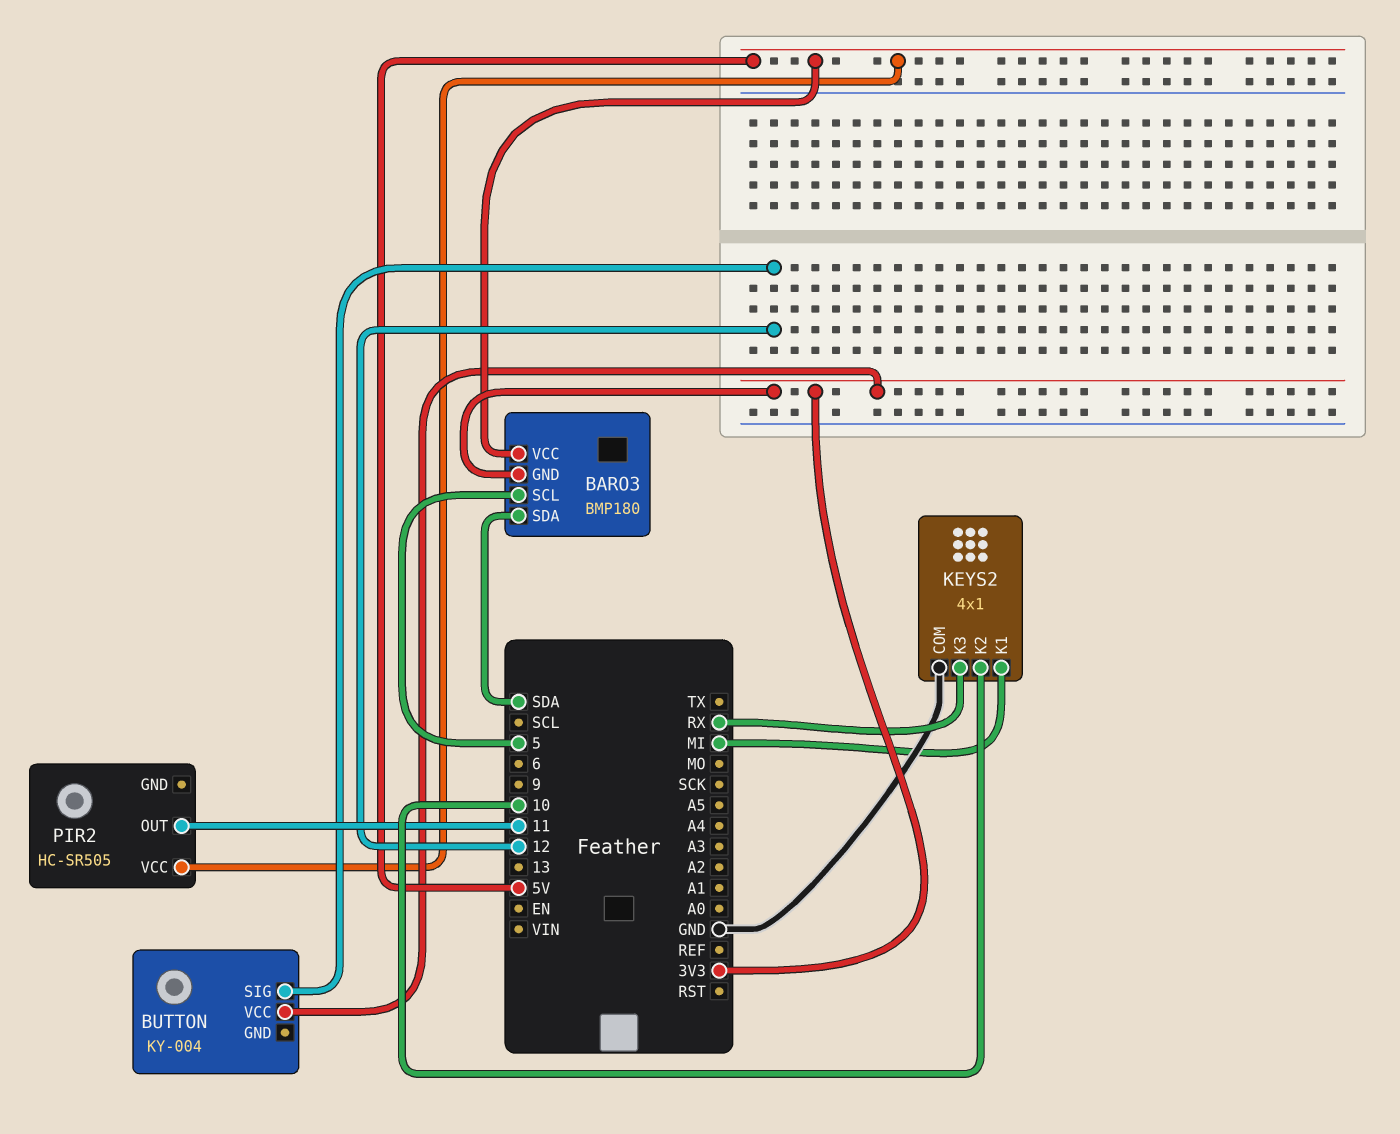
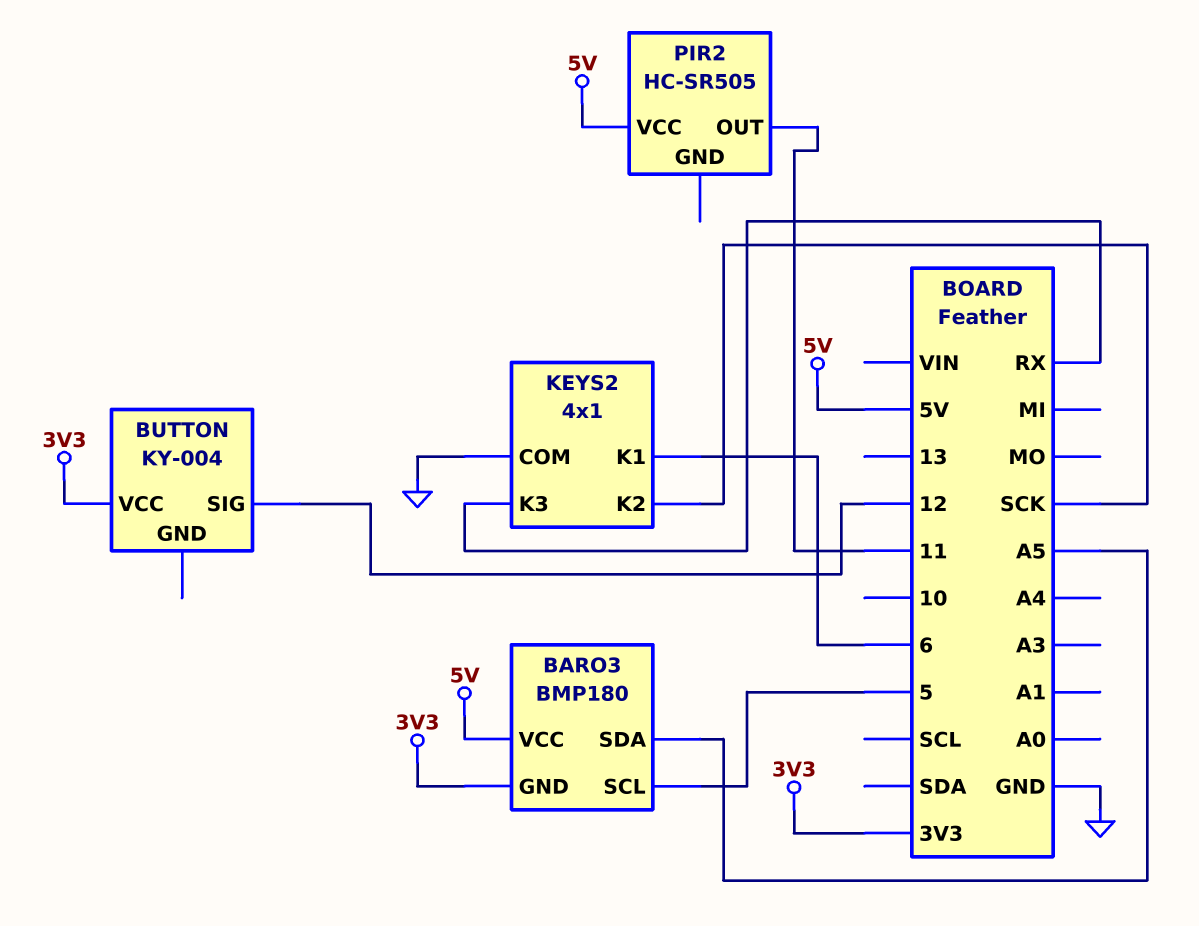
BARO3 pin SDA: SDA -> A5
KEYS2 pin K1: MI -> 6
KEYS2 pin K2: 10 -> SCK

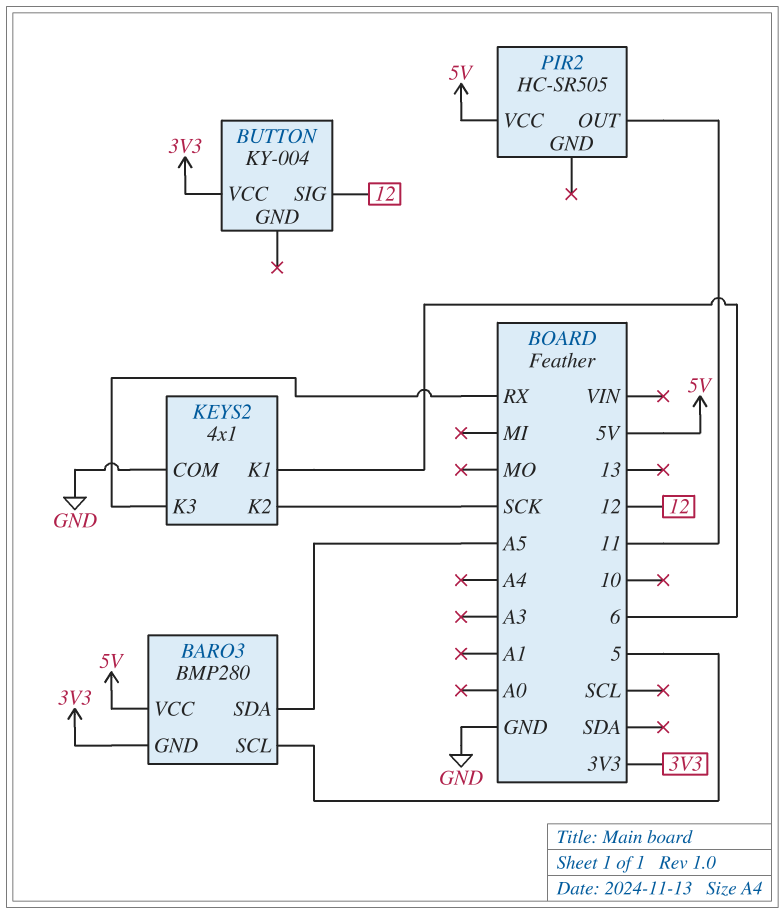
BARO3: BMP180 -> BMP280

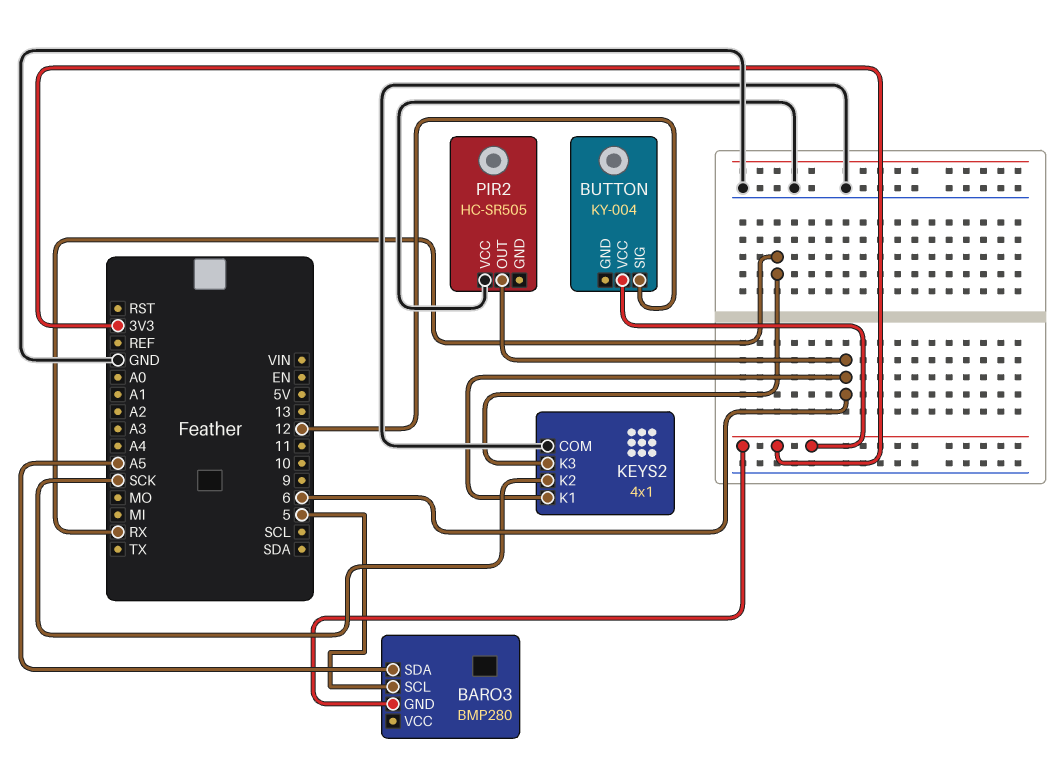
BARO3 pin VCC: 5V -> none
PIR2 pin OUT: 11 -> 6
PIR2 pin VCC: 5V -> GND

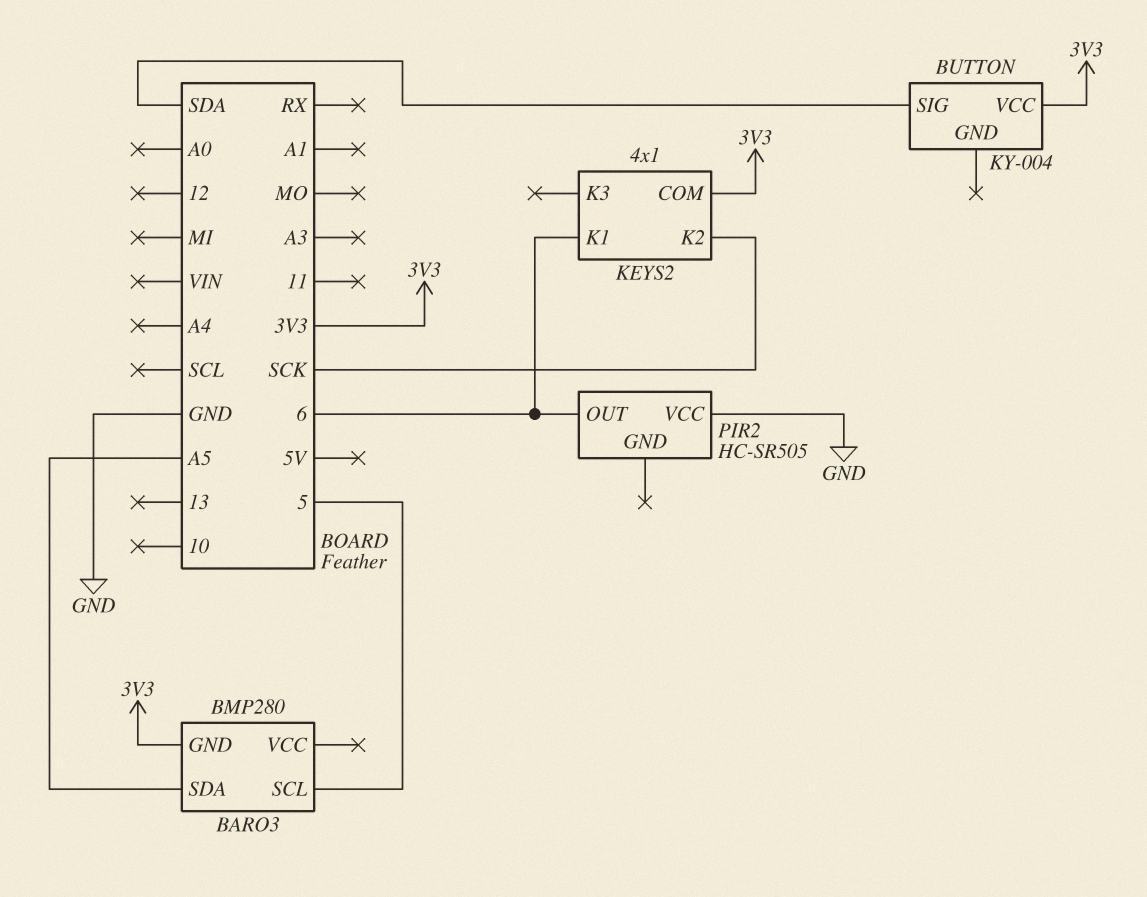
BUTTON pin SIG: 12 -> SDA
KEYS2 pin COM: GND -> 3V3
KEYS2 pin K3: RX -> none

